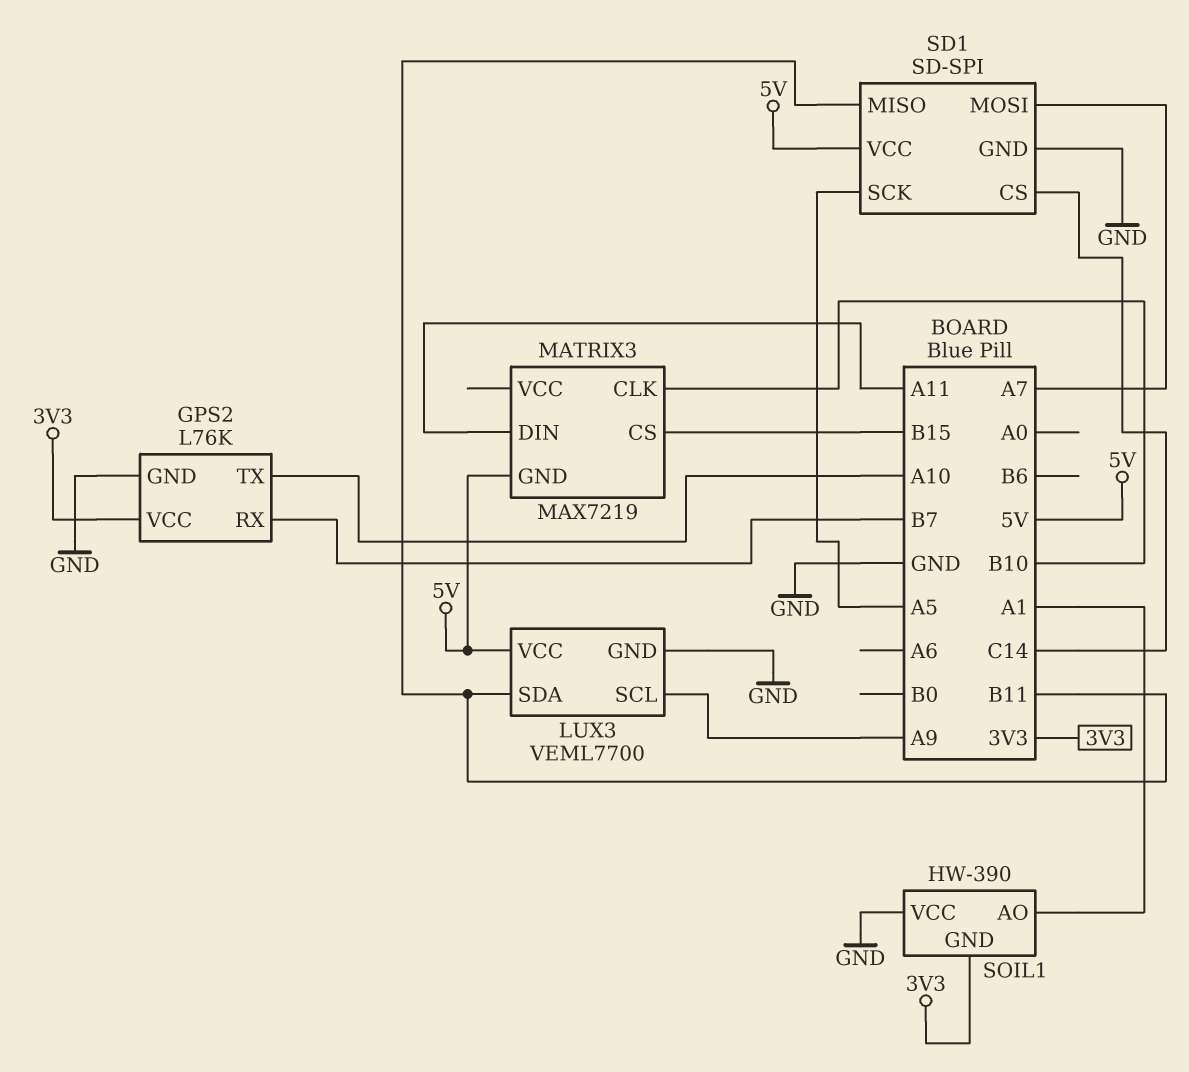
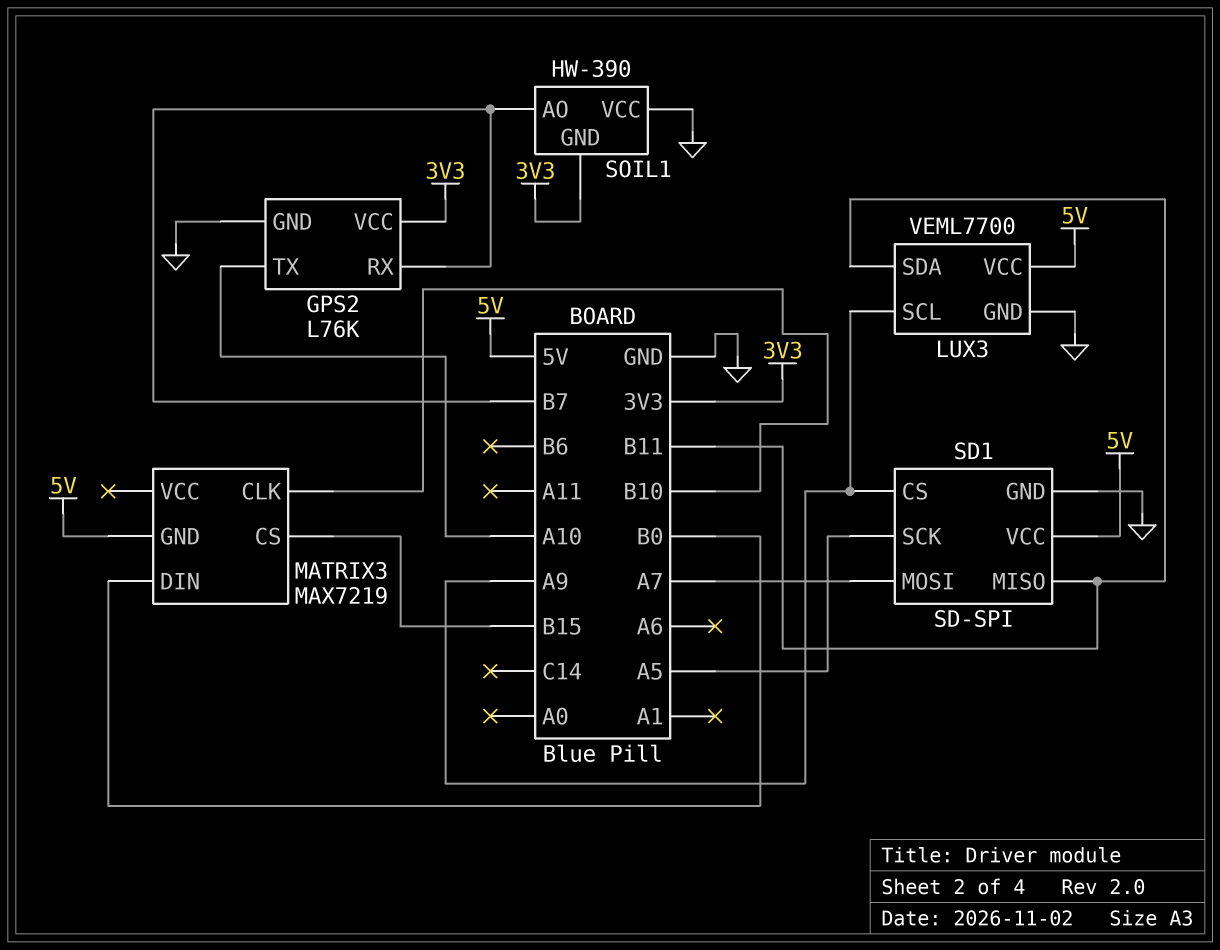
MATRIX3 pin DIN: A11 -> B0
SD1 pin CS: C14 -> A9
SOIL1 pin AO: A1 -> B7

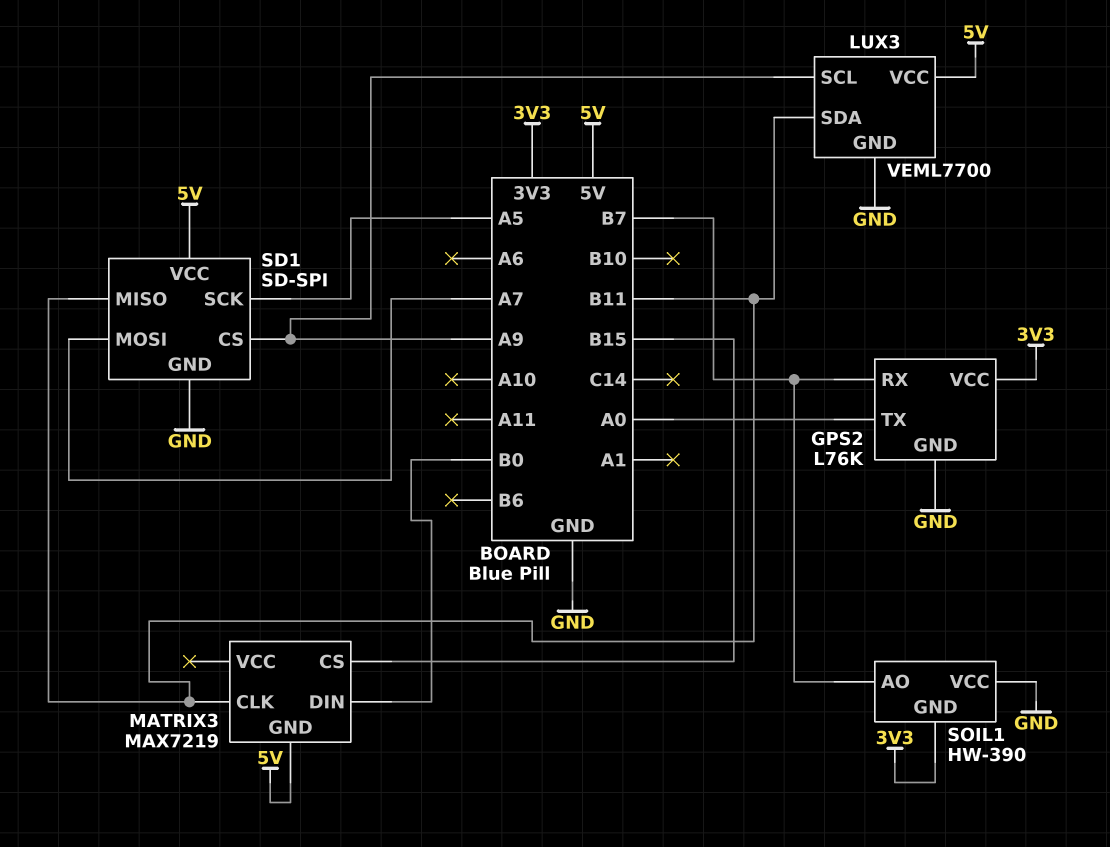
GPS2 pin TX: A10 -> A0
MATRIX3 pin CLK: B10 -> B11

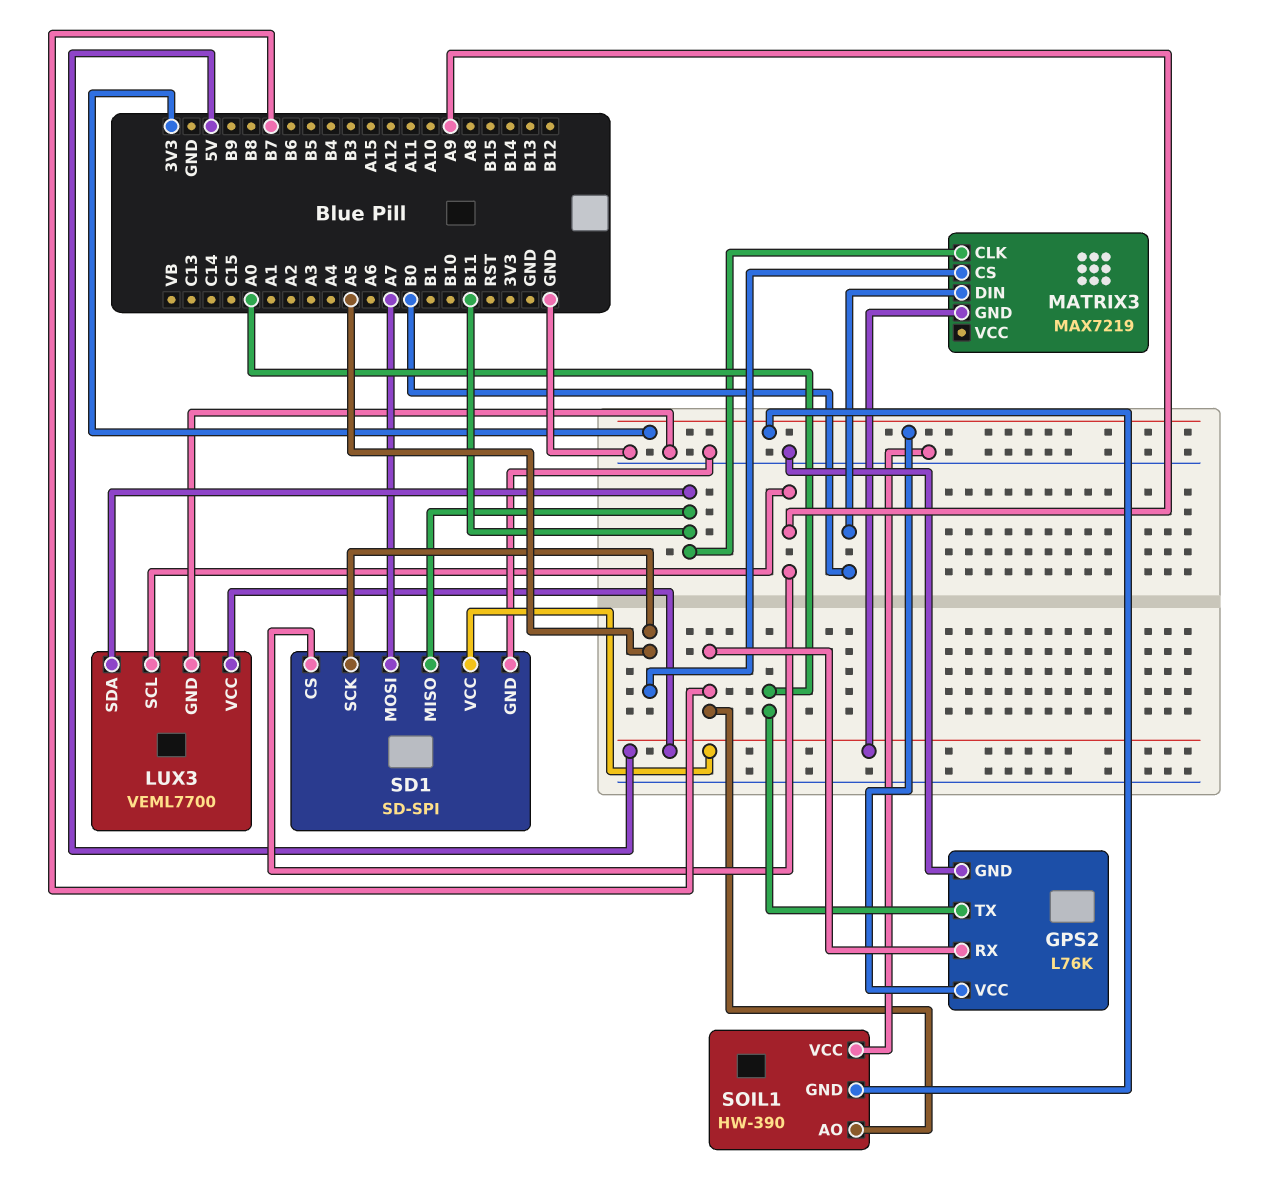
MATRIX3 pin CS: B15 -> A5

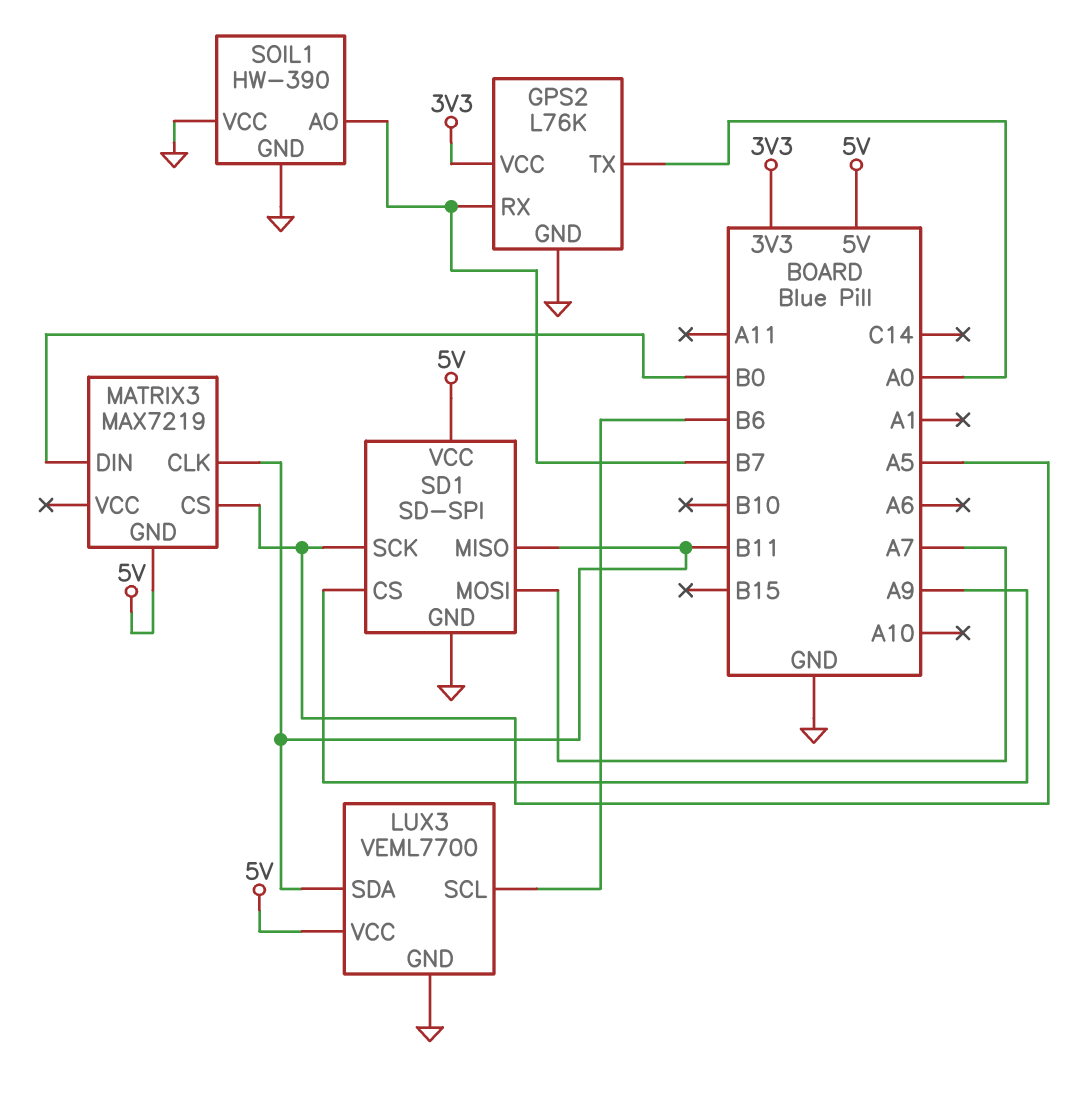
LUX3 pin SCL: A9 -> B6
SOIL1 pin GND: 3V3 -> GND

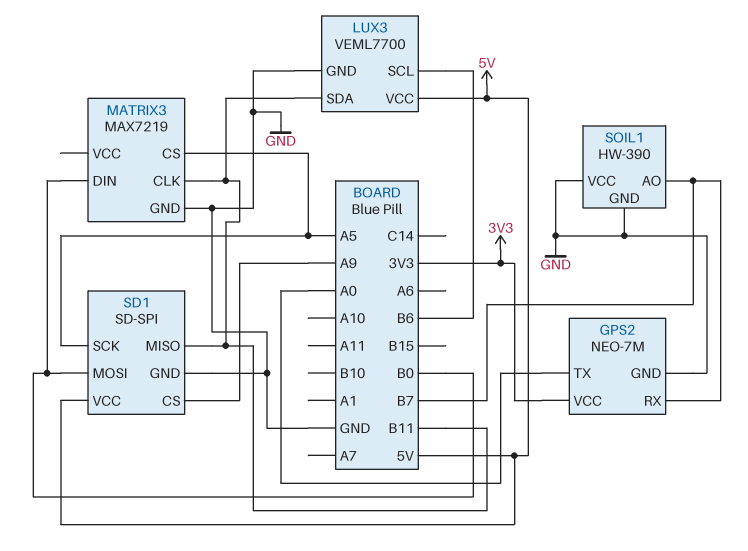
GPS2: L76K -> NEO-7M
MATRIX3 pin GND: 5V -> GND
SD1 pin MOSI: A7 -> B0

